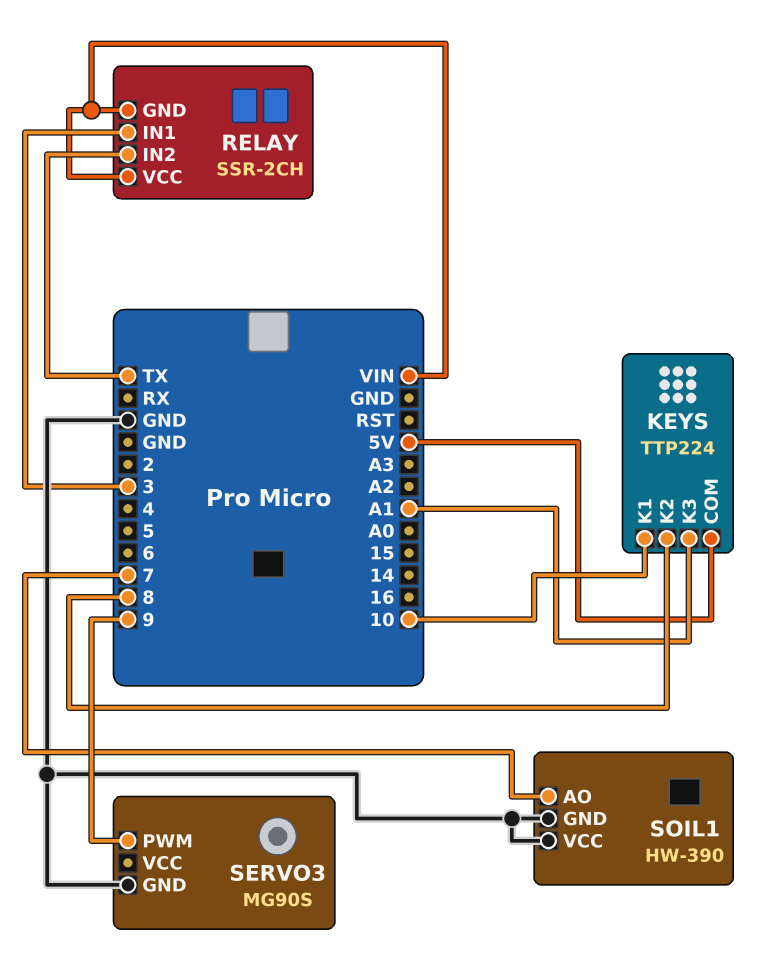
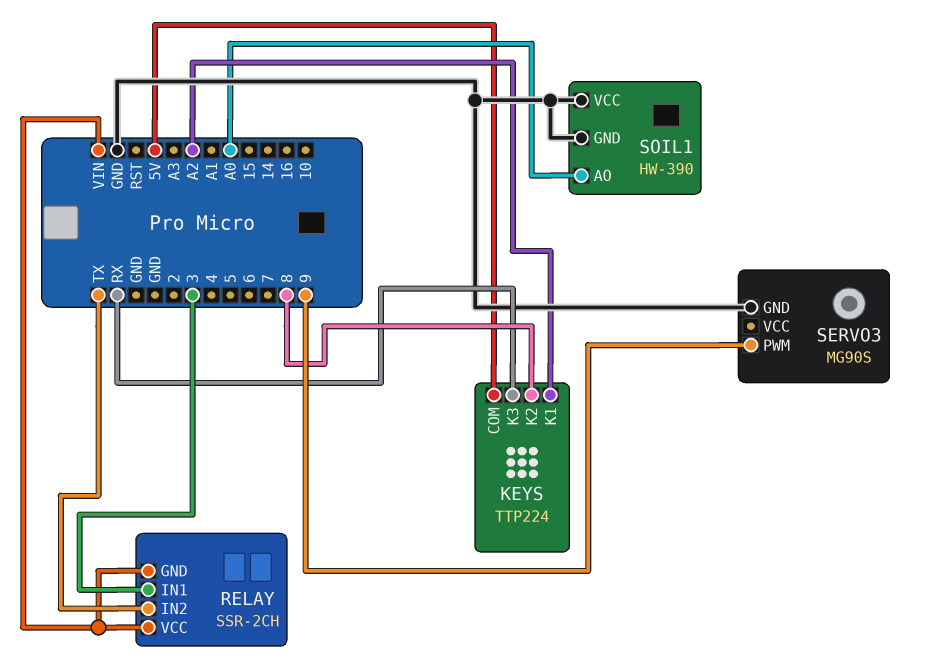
KEYS pin K1: 10 -> A2
KEYS pin K3: A1 -> RX
SOIL1 pin AO: 7 -> A0

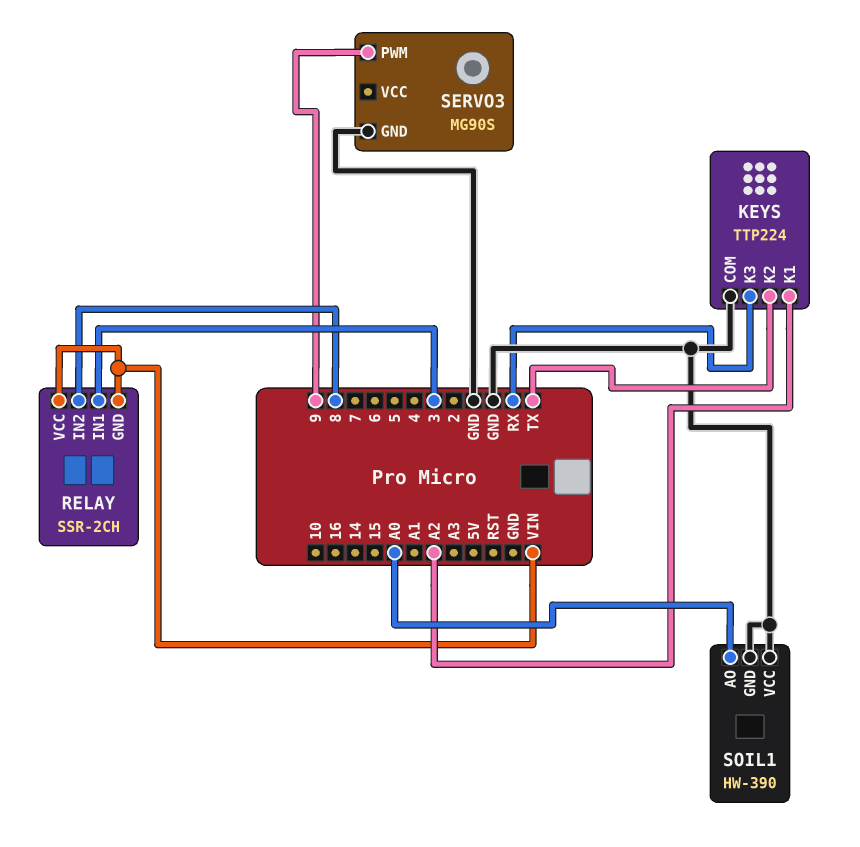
KEYS pin COM: 5V -> GND
KEYS pin K2: 8 -> TX
RELAY pin IN2: TX -> 8

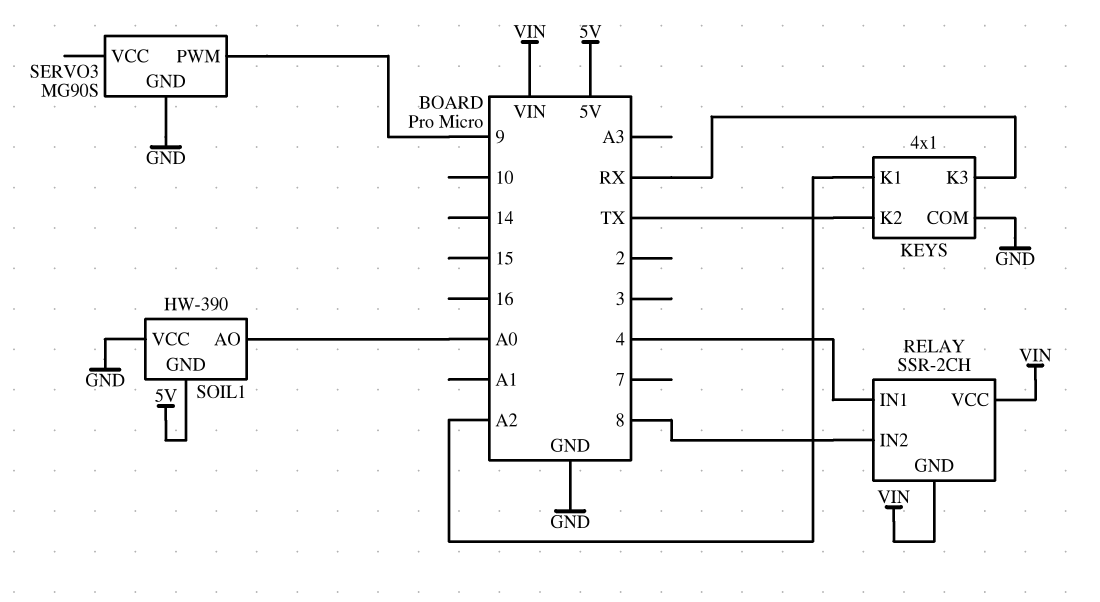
KEYS: TTP224 -> 4x1
RELAY pin IN1: 3 -> 4
SOIL1 pin GND: GND -> 5V

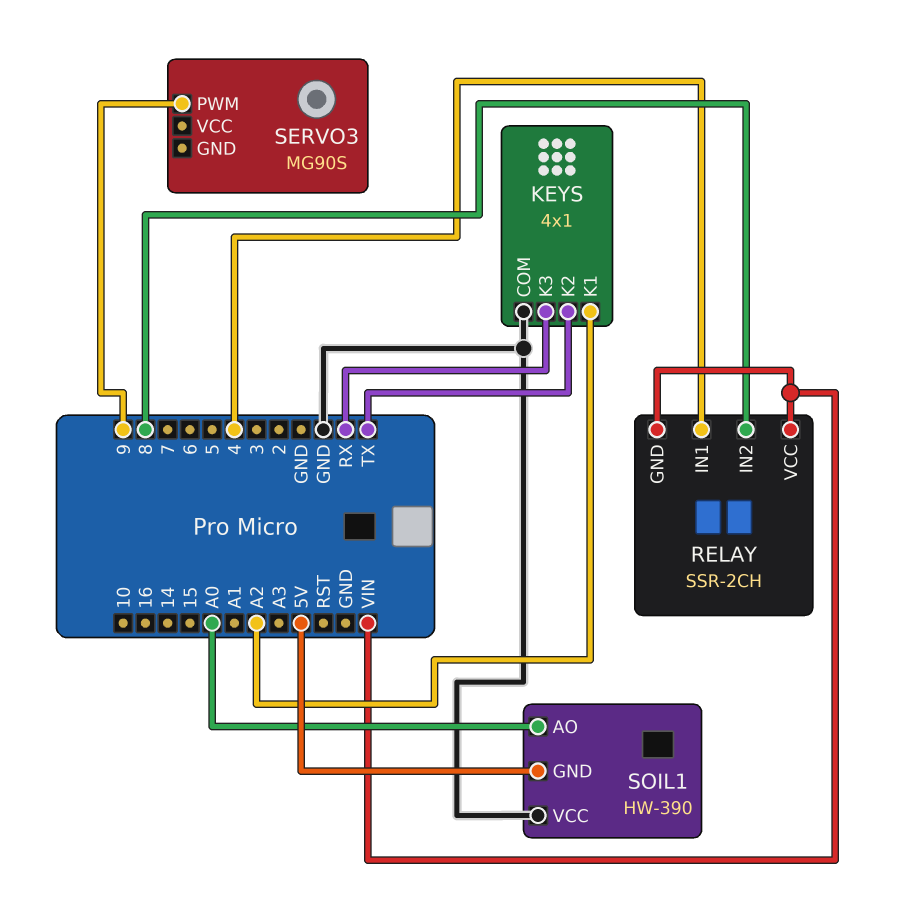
SERVO3 pin GND: GND -> none

